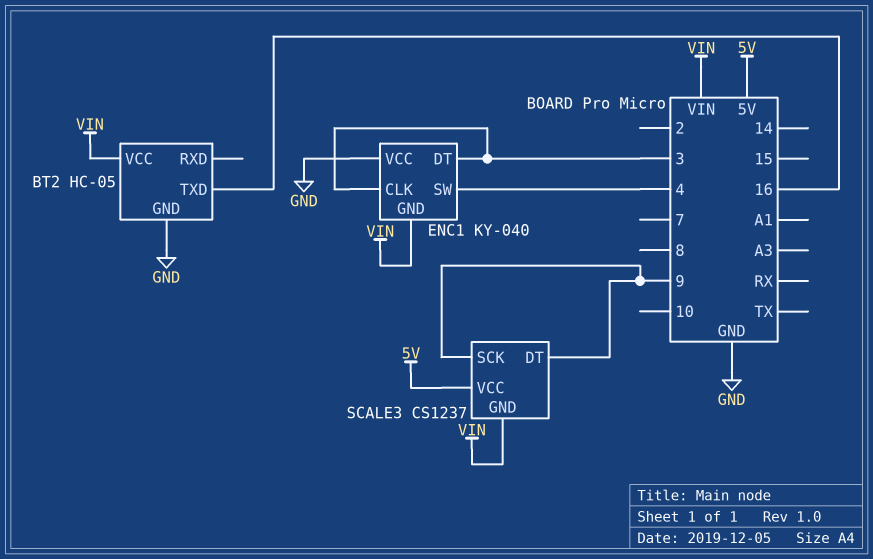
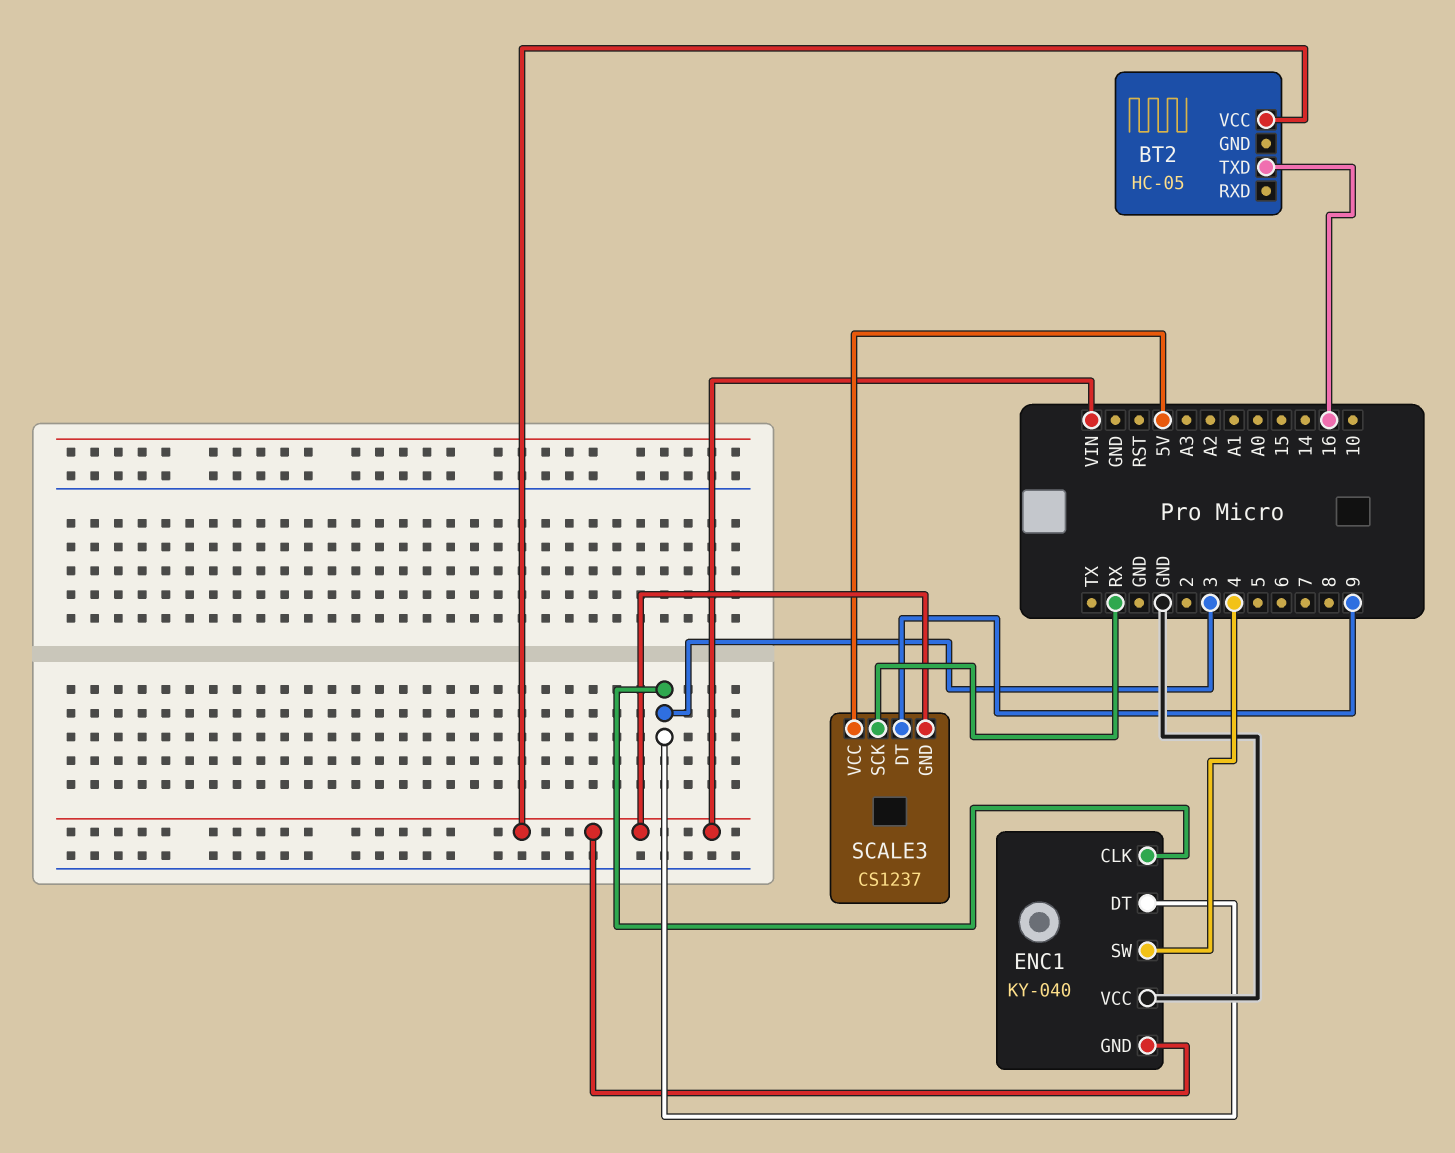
BT2 pin GND: GND -> none
SCALE3 pin SCK: 9 -> RX

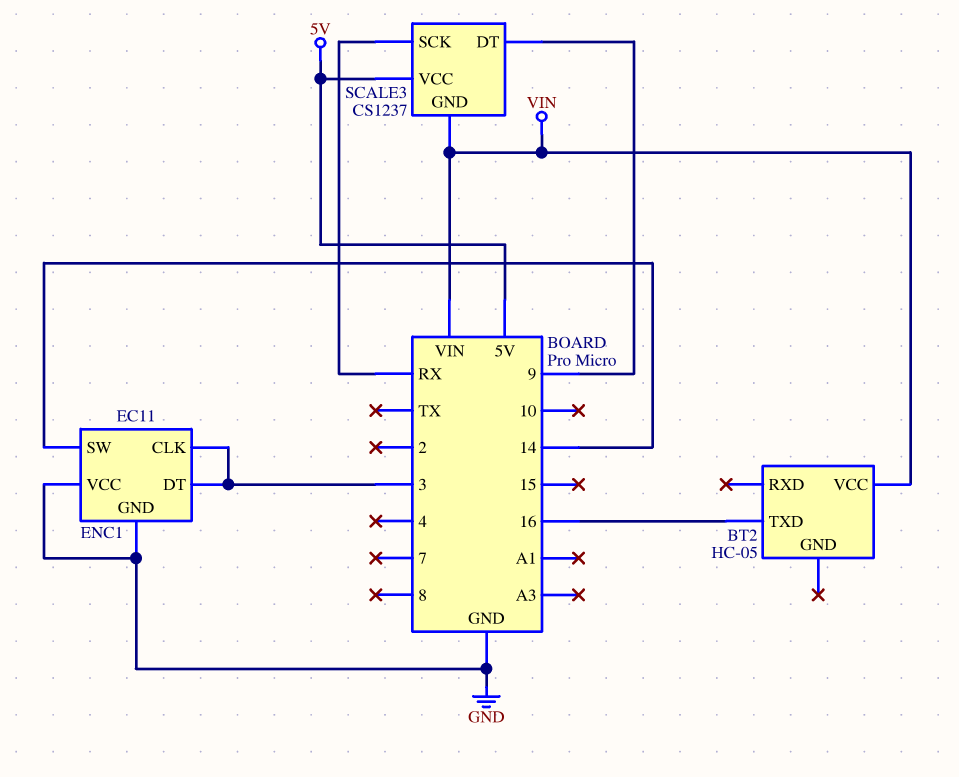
ENC1: KY-040 -> EC11
ENC1 pin GND: VIN -> GND
ENC1 pin SW: 4 -> 14

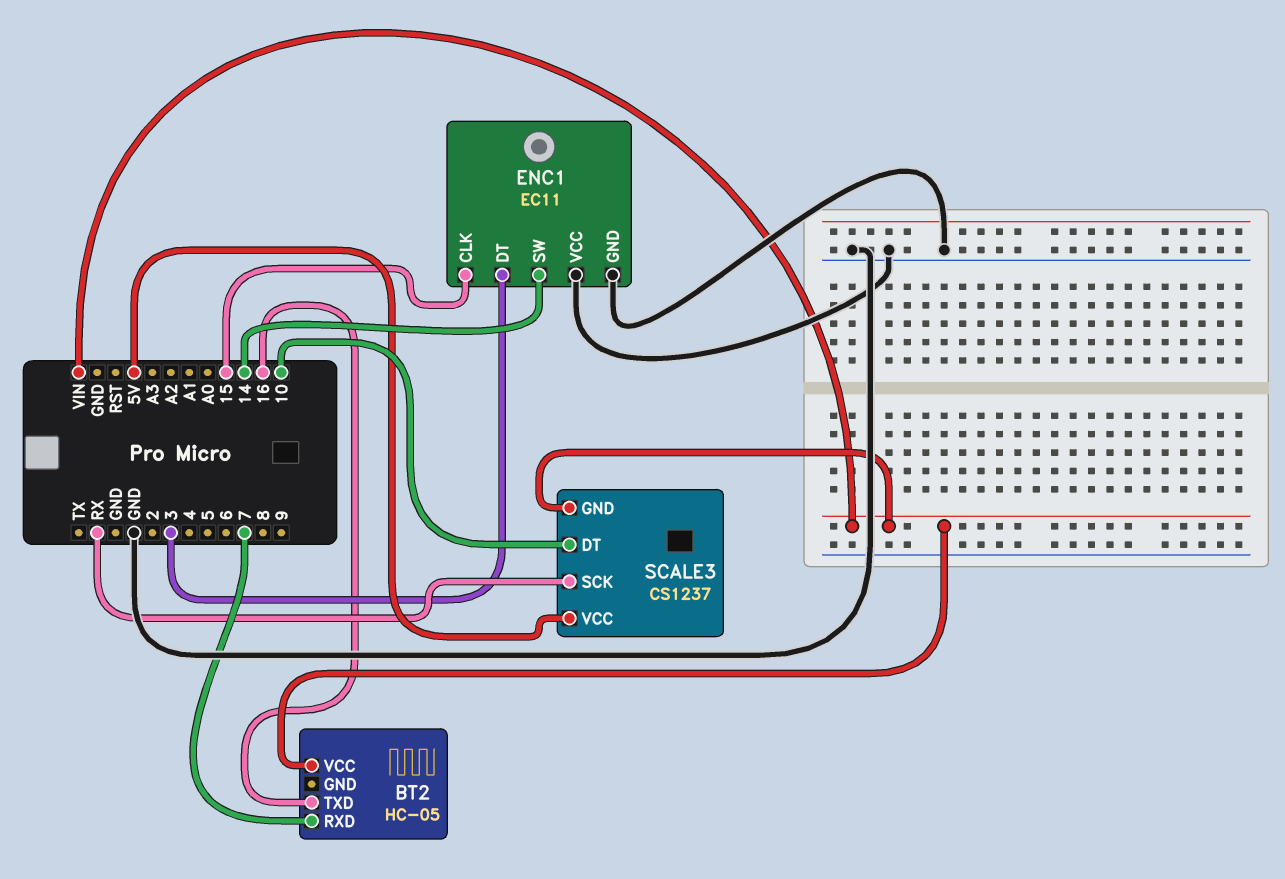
BT2 pin RXD: none -> 7
ENC1 pin CLK: 3 -> 15
SCALE3 pin DT: 9 -> 10

